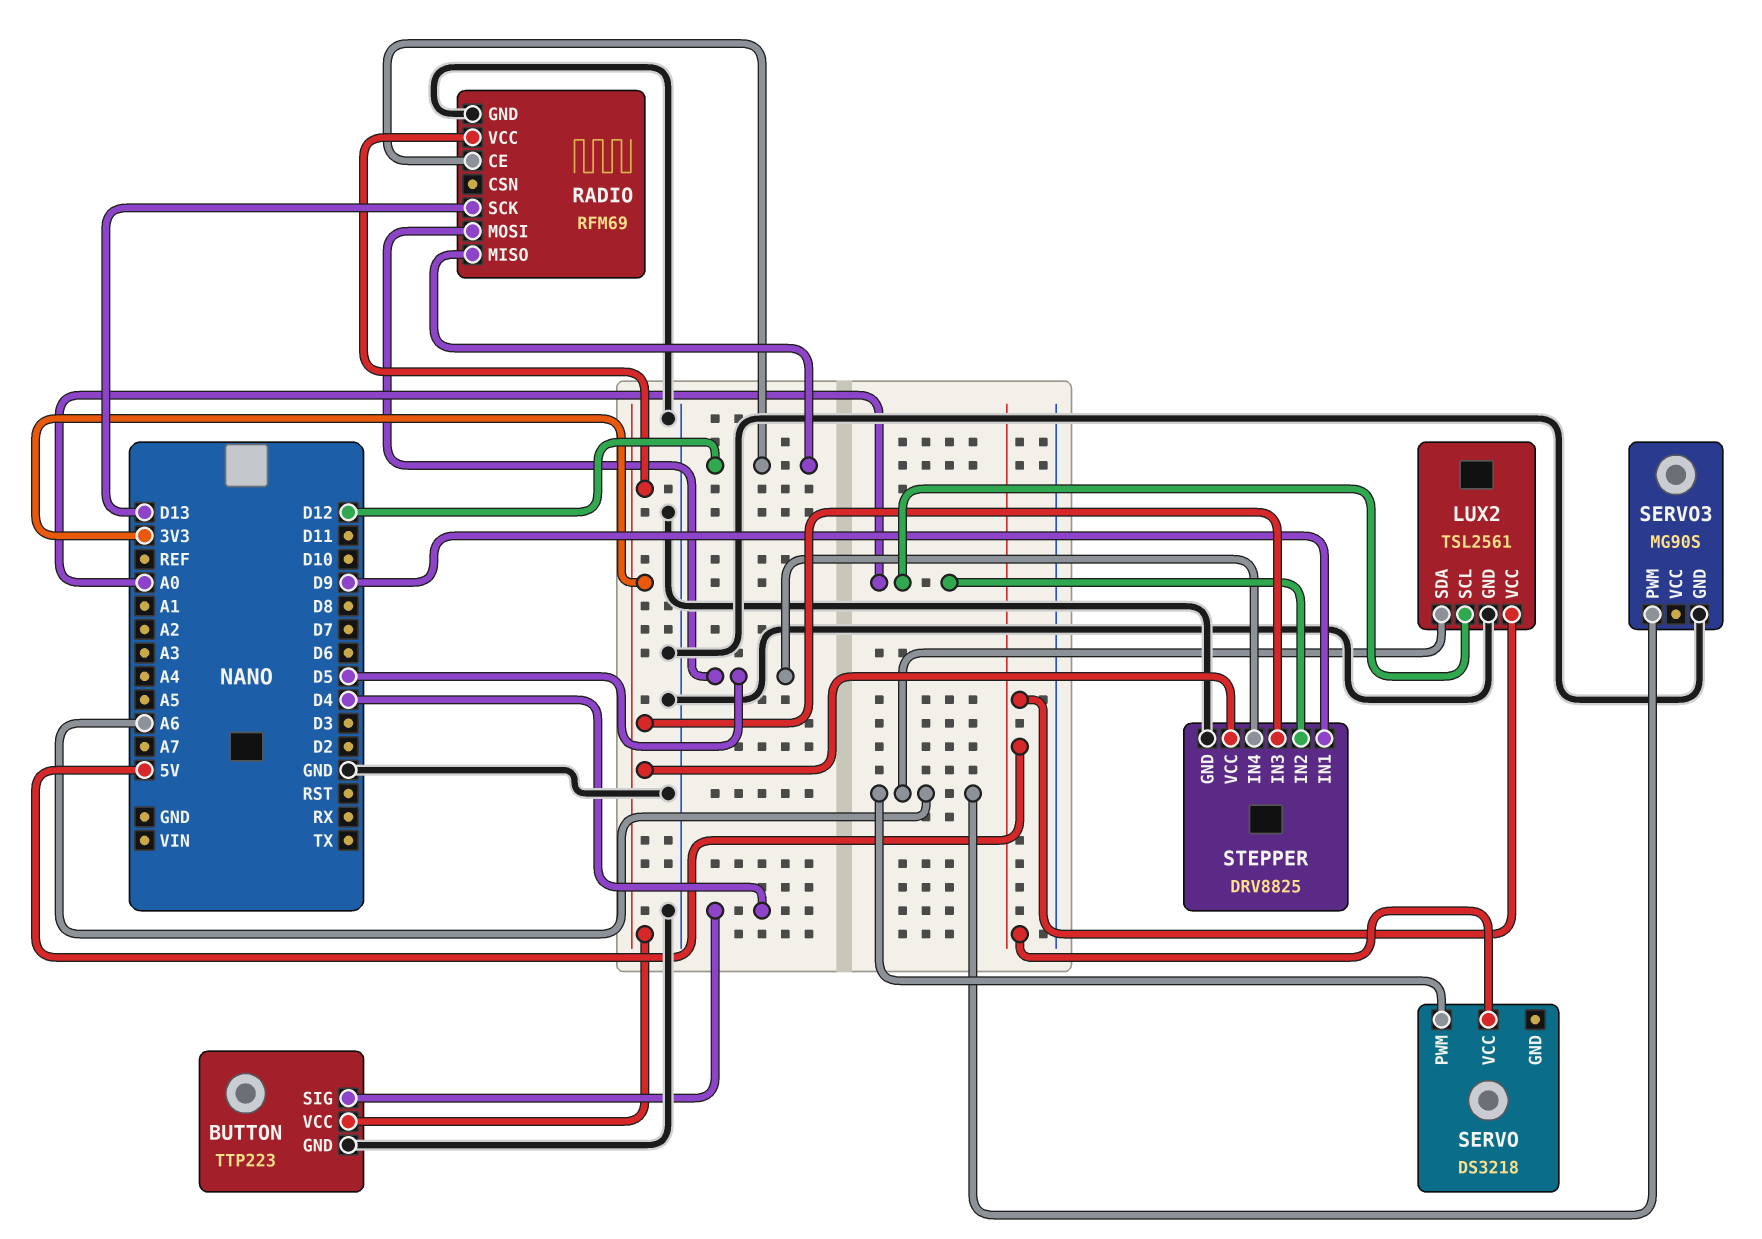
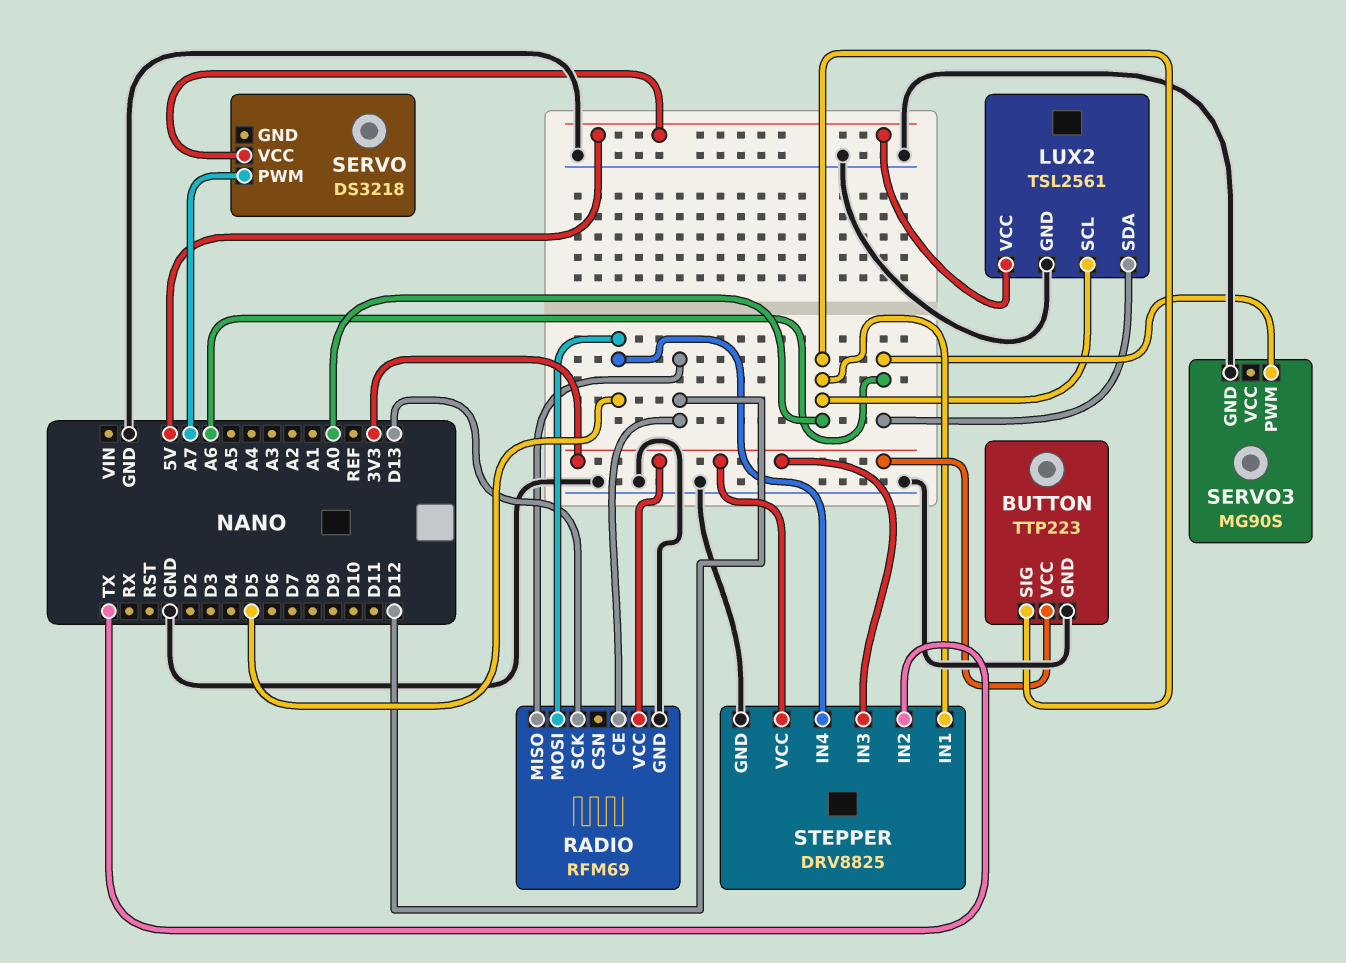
BUTTON pin SIG: D4 -> A0
SERVO pin PWM: A6 -> A7
STEPPER pin IN1: D9 -> A0
STEPPER pin IN2: A0 -> TX

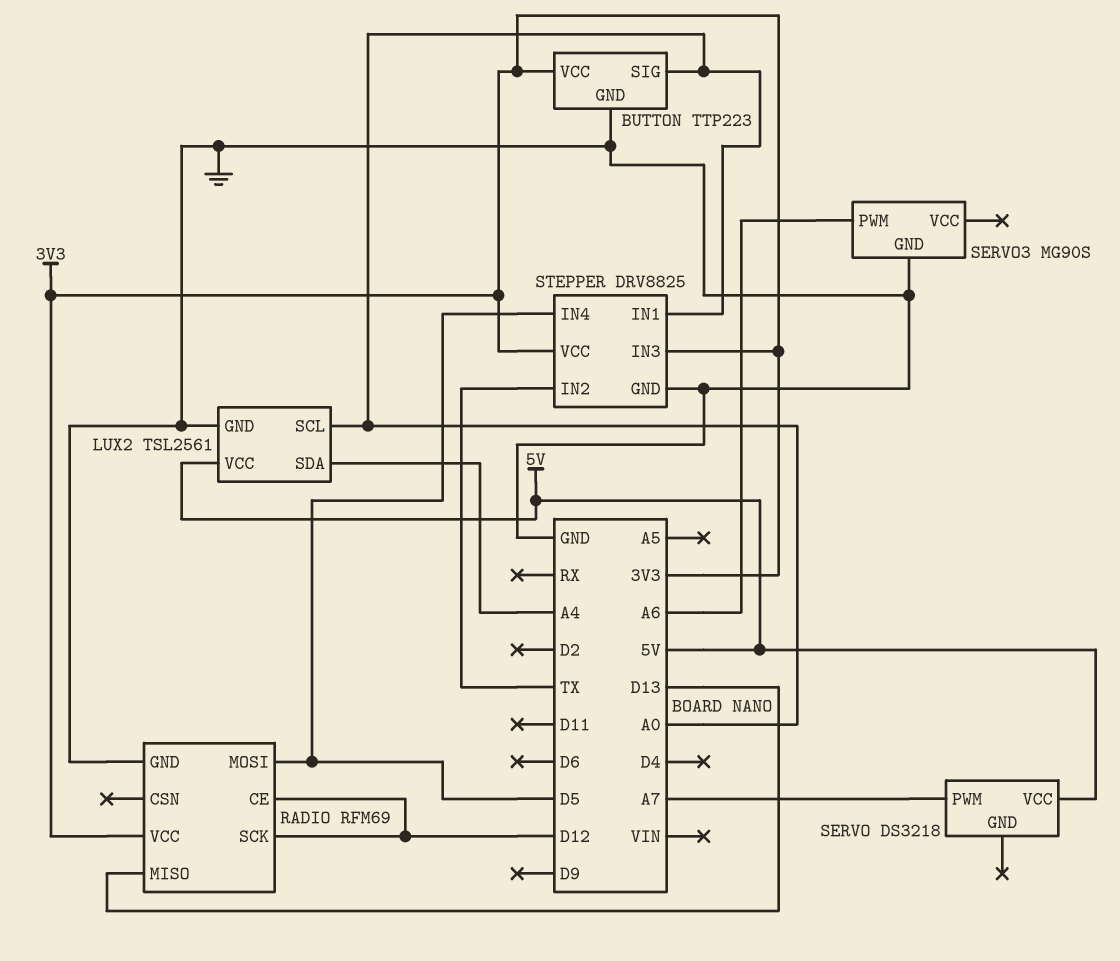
LUX2 pin SDA: A6 -> A4
RADIO pin MISO: D12 -> D13
RADIO pin SCK: D13 -> D12

